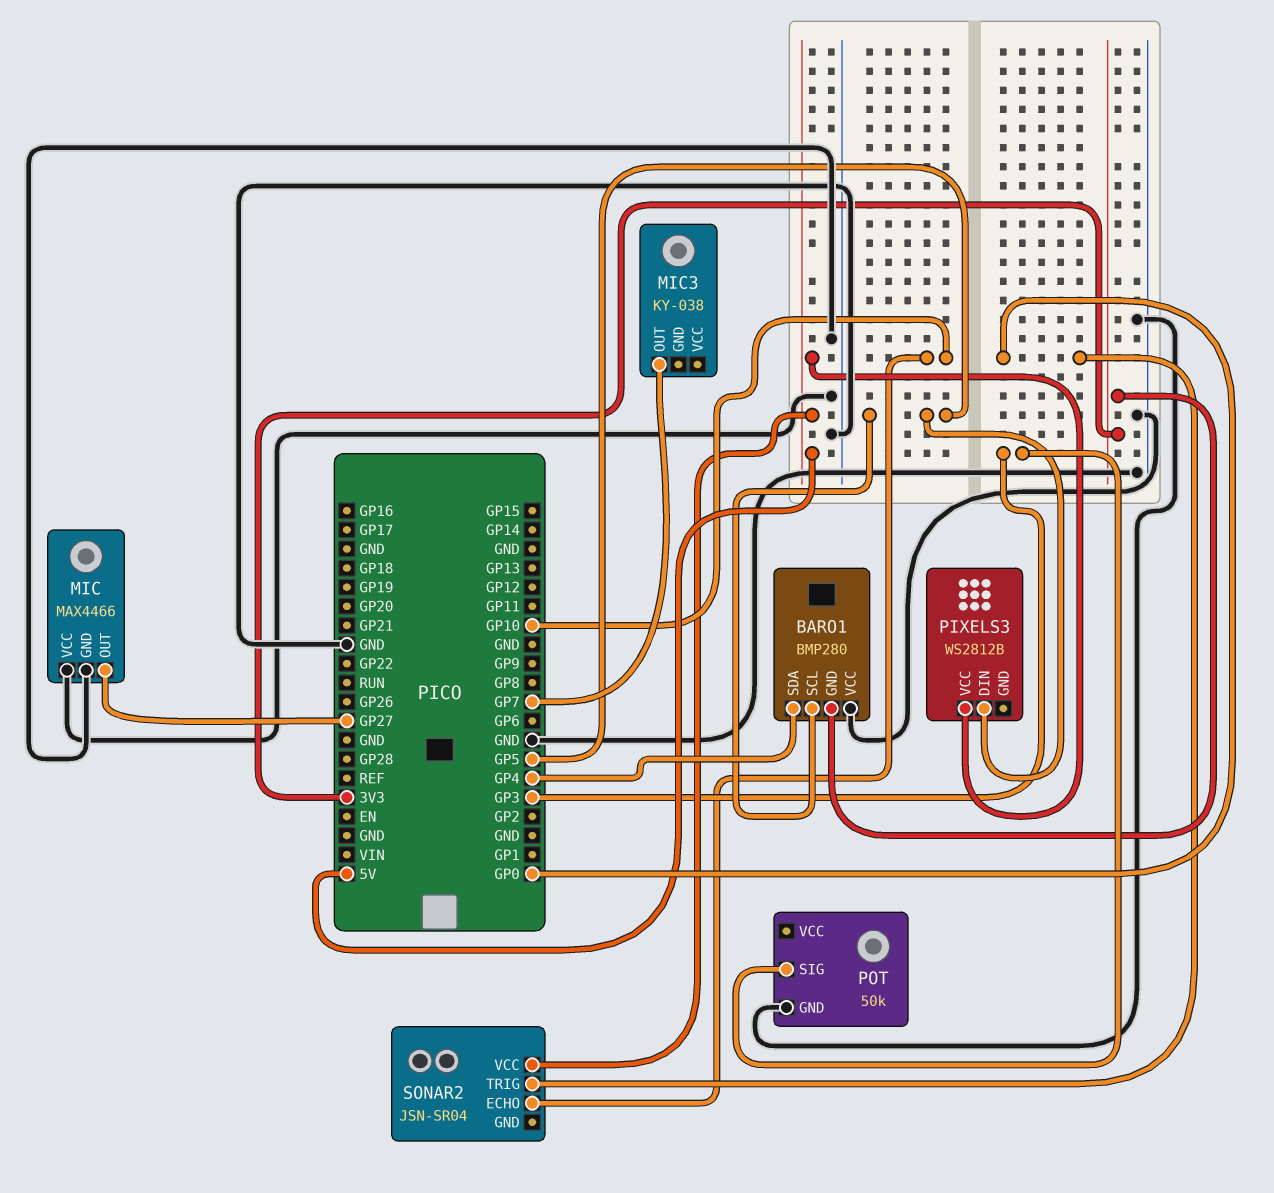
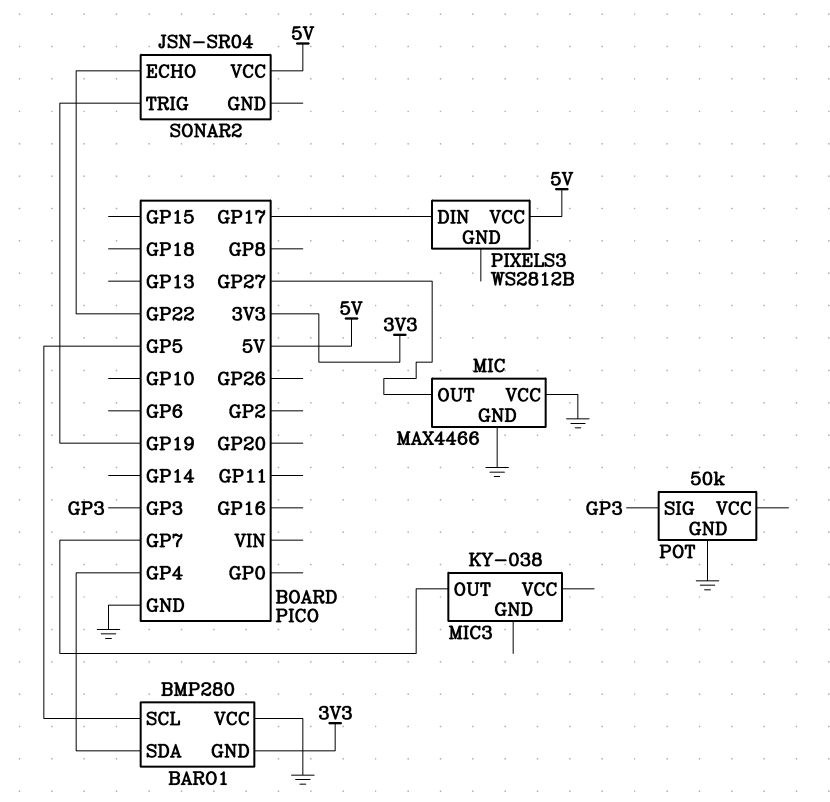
PIXELS3 pin DIN: GP5 -> GP17
SONAR2 pin ECHO: GP10 -> GP22
SONAR2 pin TRIG: GP0 -> GP19

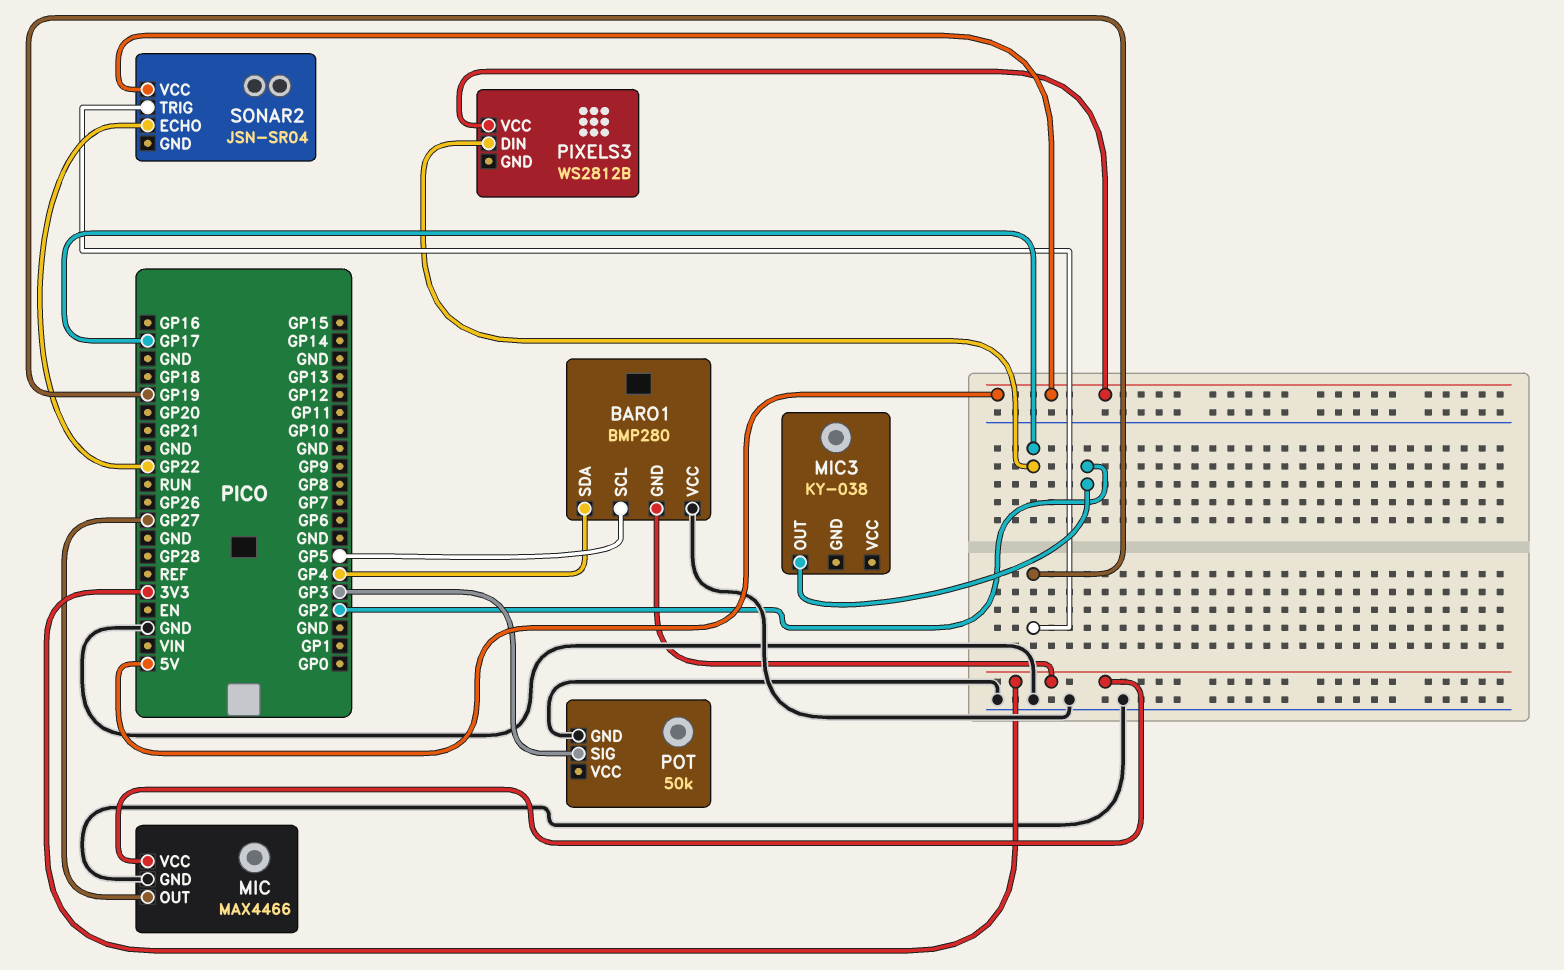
MIC pin VCC: GND -> 3V3
MIC3 pin OUT: GP7 -> GP2

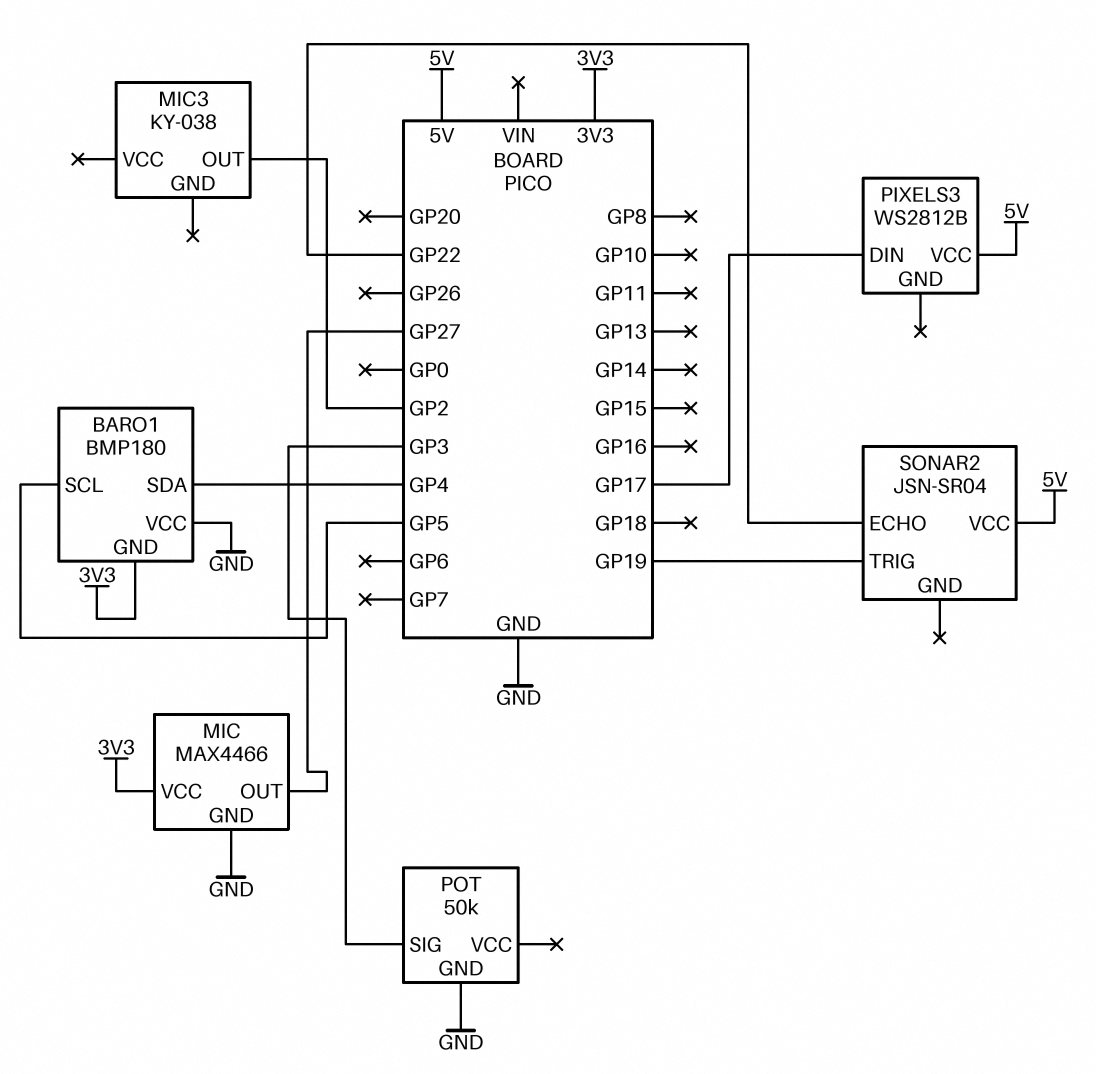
BARO1: BMP280 -> BMP180

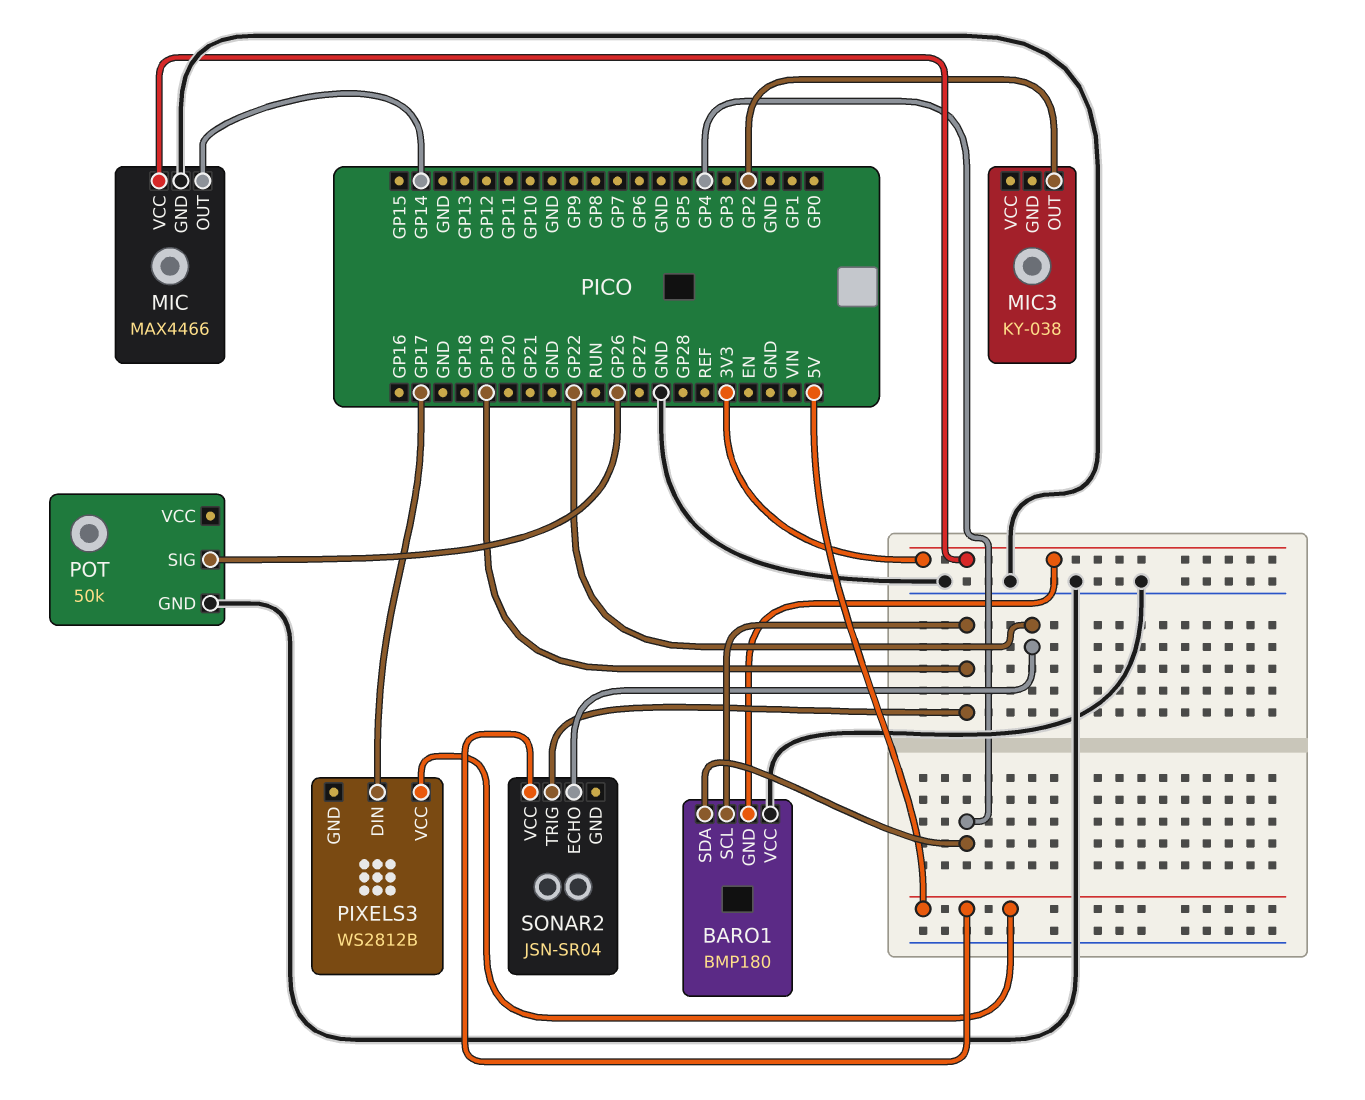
BARO1 pin SCL: GP5 -> GP19
MIC pin OUT: GP27 -> GP14
POT pin SIG: GP3 -> GP26

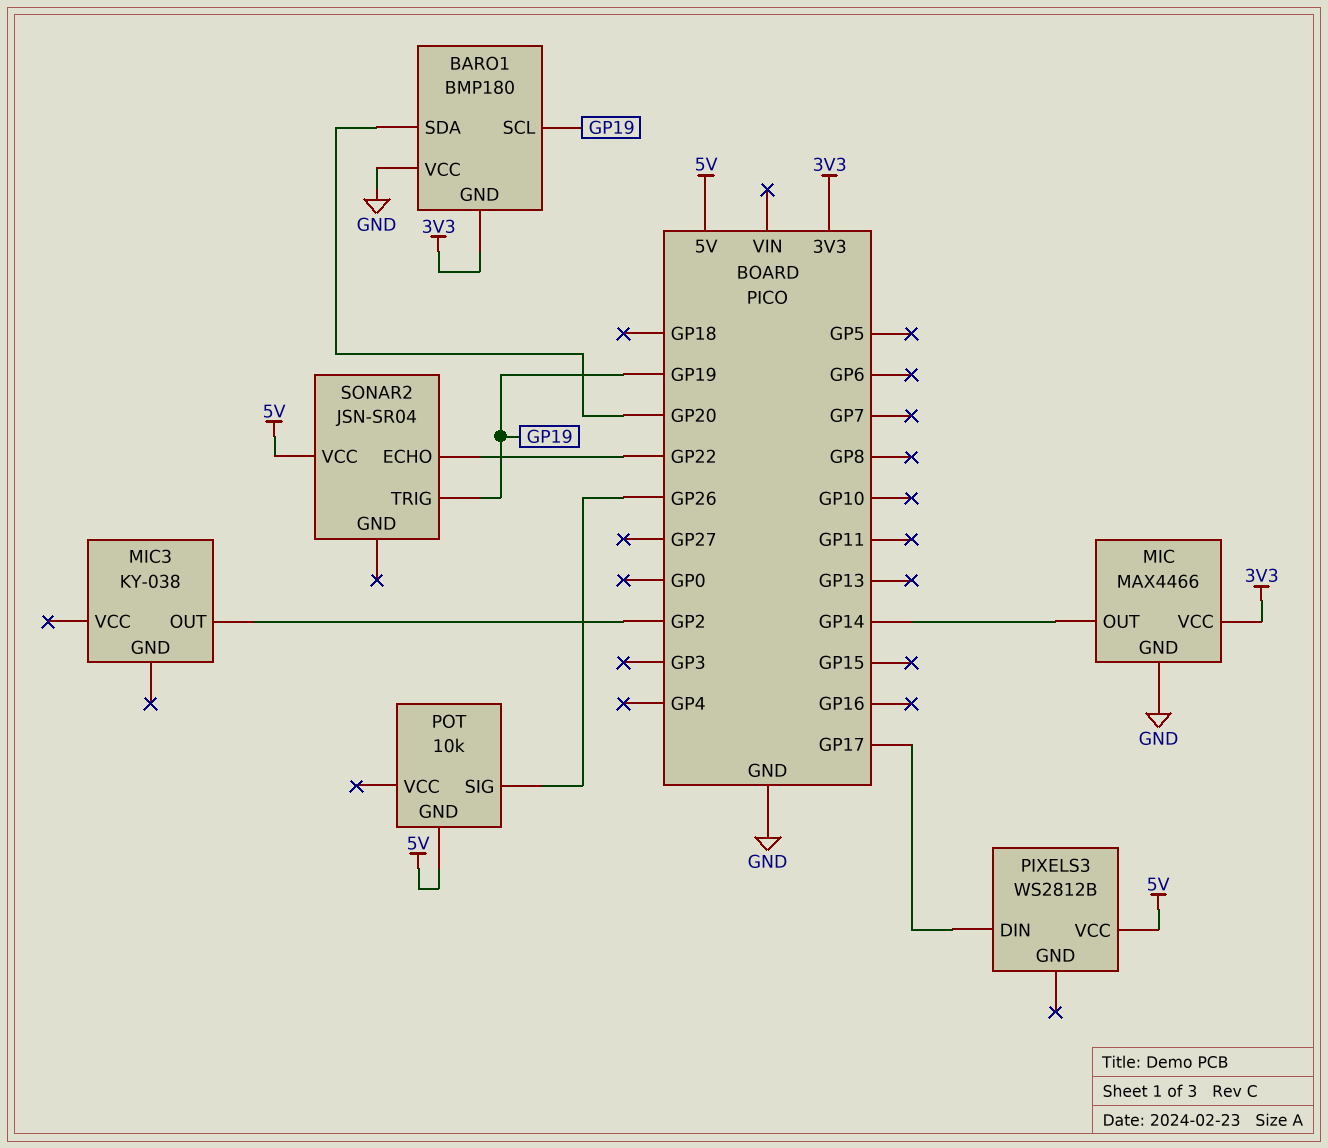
BARO1 pin SDA: GP4 -> GP20
POT: 50k -> 10k
POT pin GND: GND -> 5V

